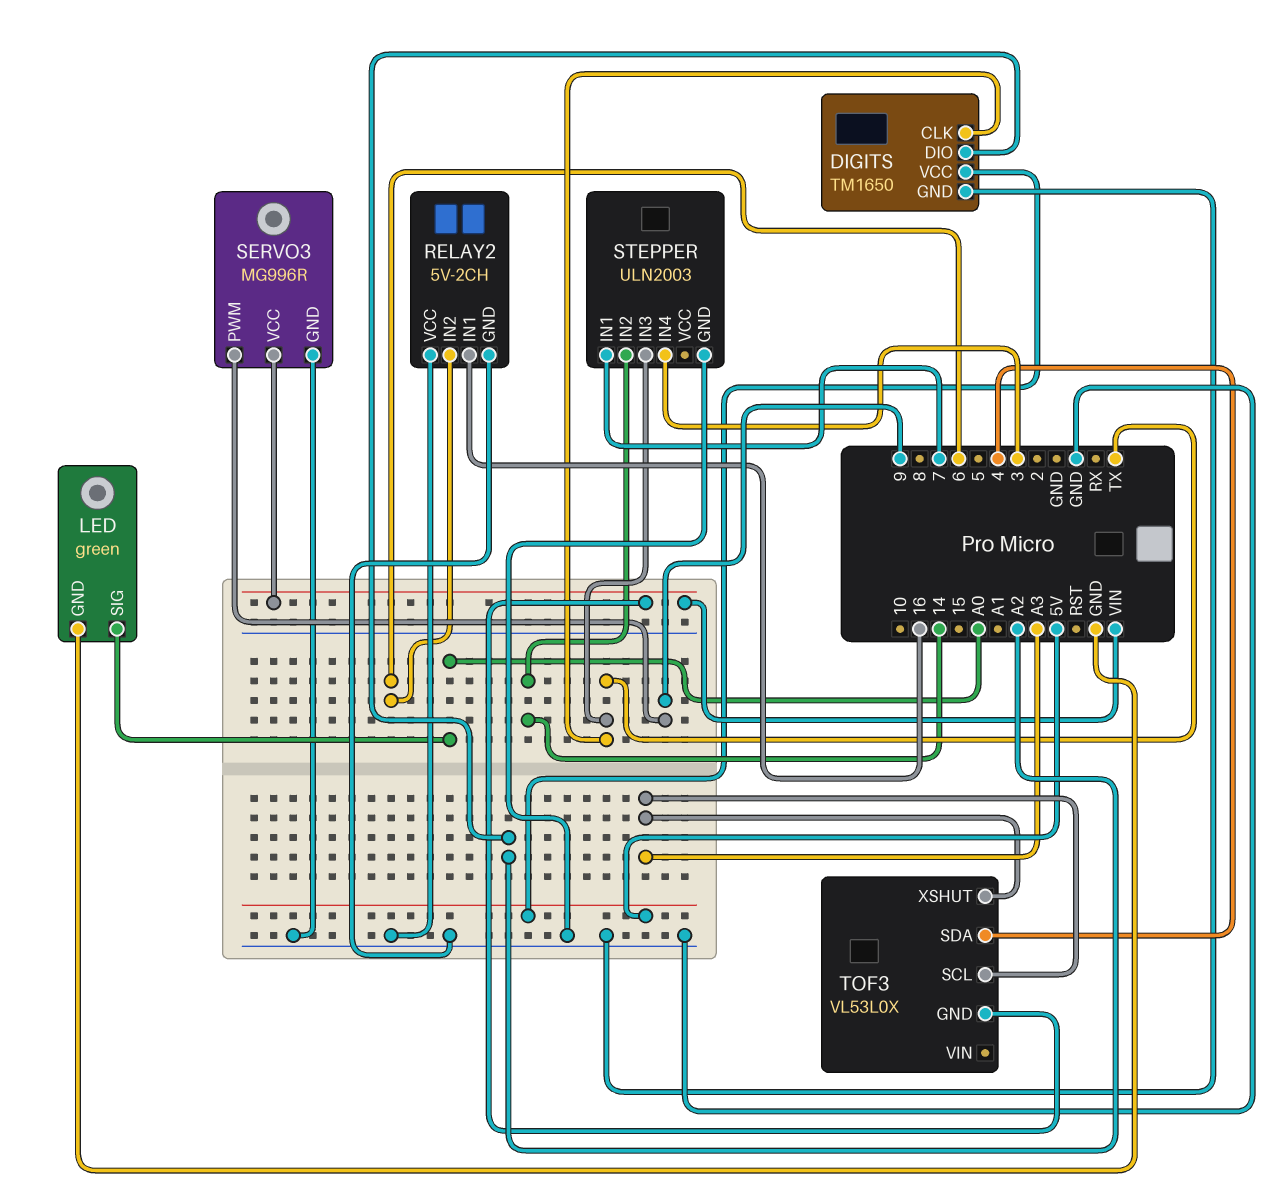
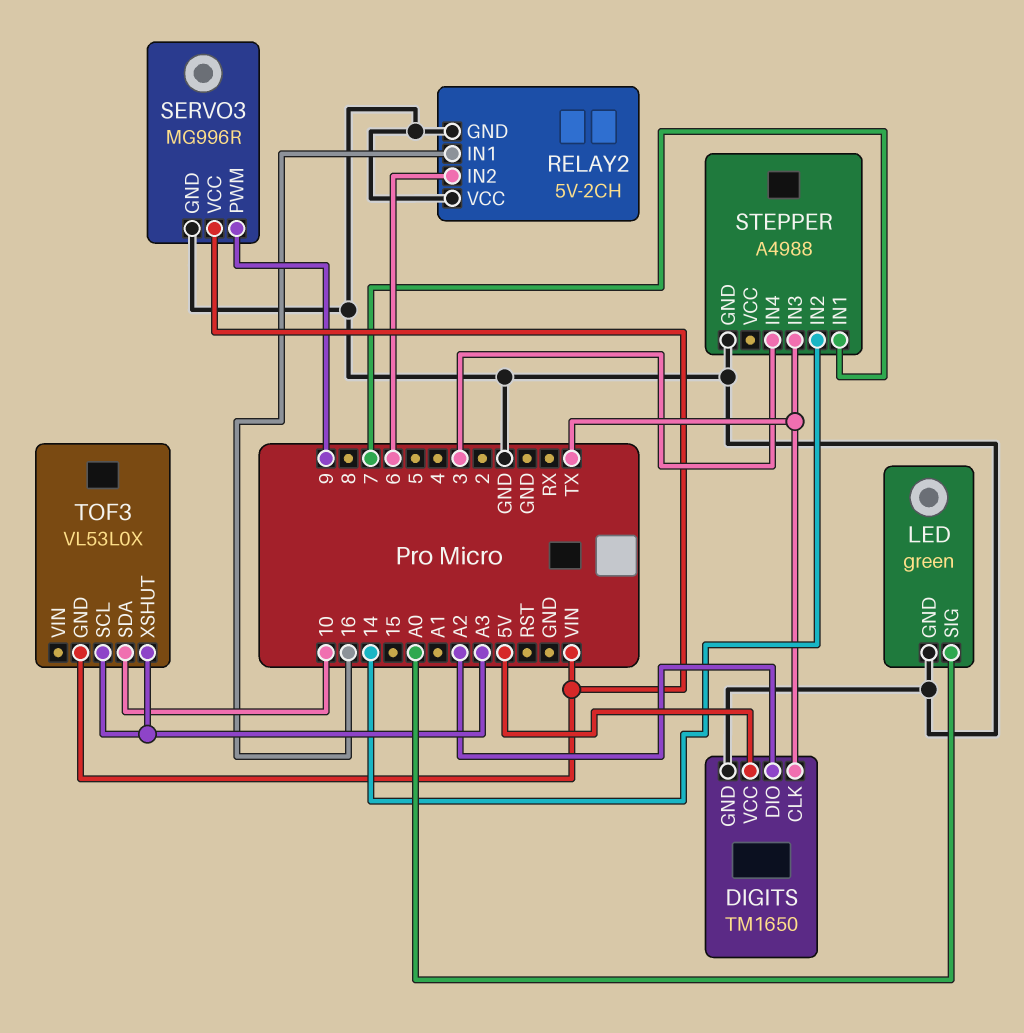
STEPPER: ULN2003 -> A4988
TOF3 pin SDA: 4 -> 10

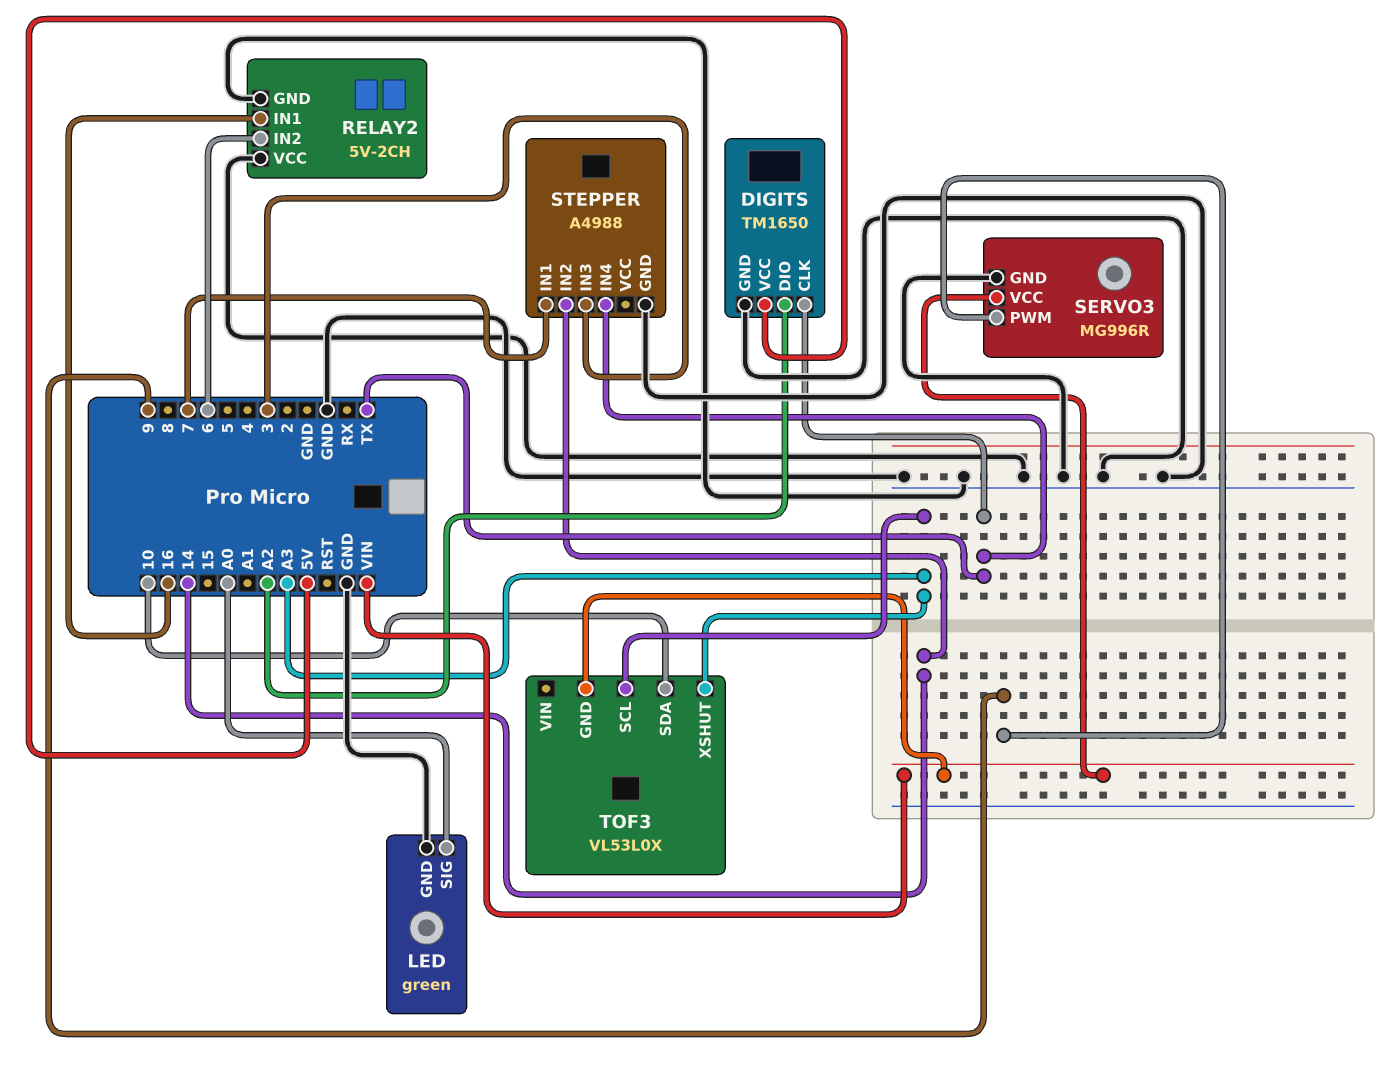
STEPPER pin IN3: TX -> 3
STEPPER pin IN4: 3 -> TX

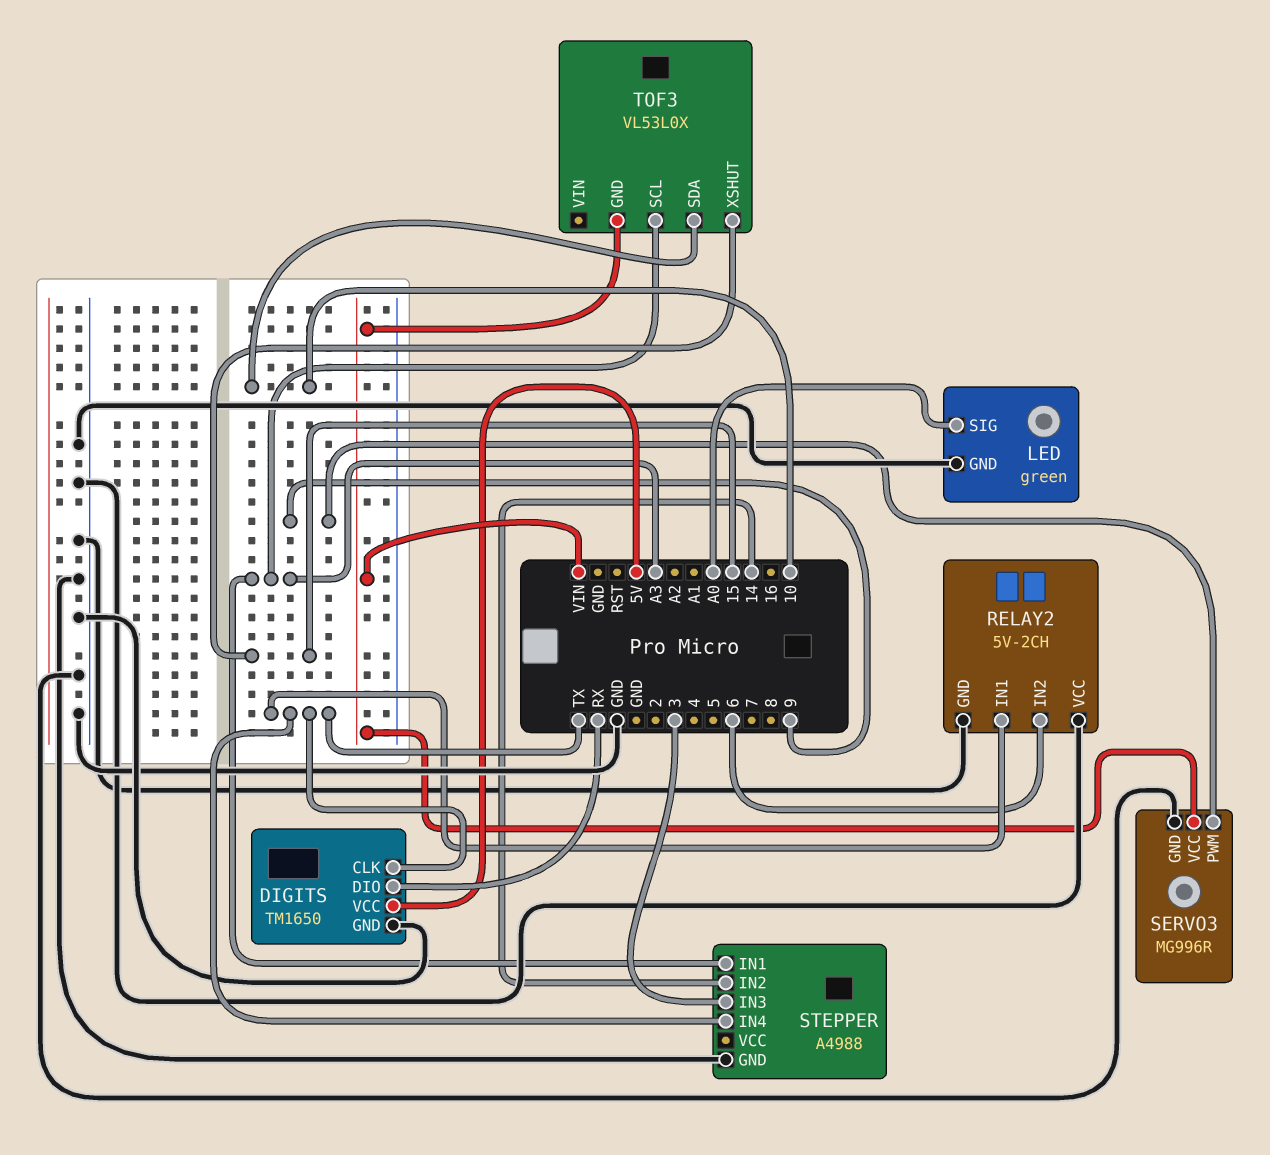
DIGITS pin DIO: A2 -> RX
RELAY2 pin IN1: 16 -> TX
STEPPER pin IN1: 7 -> A3
TOF3 pin XSHUT: A3 -> 15

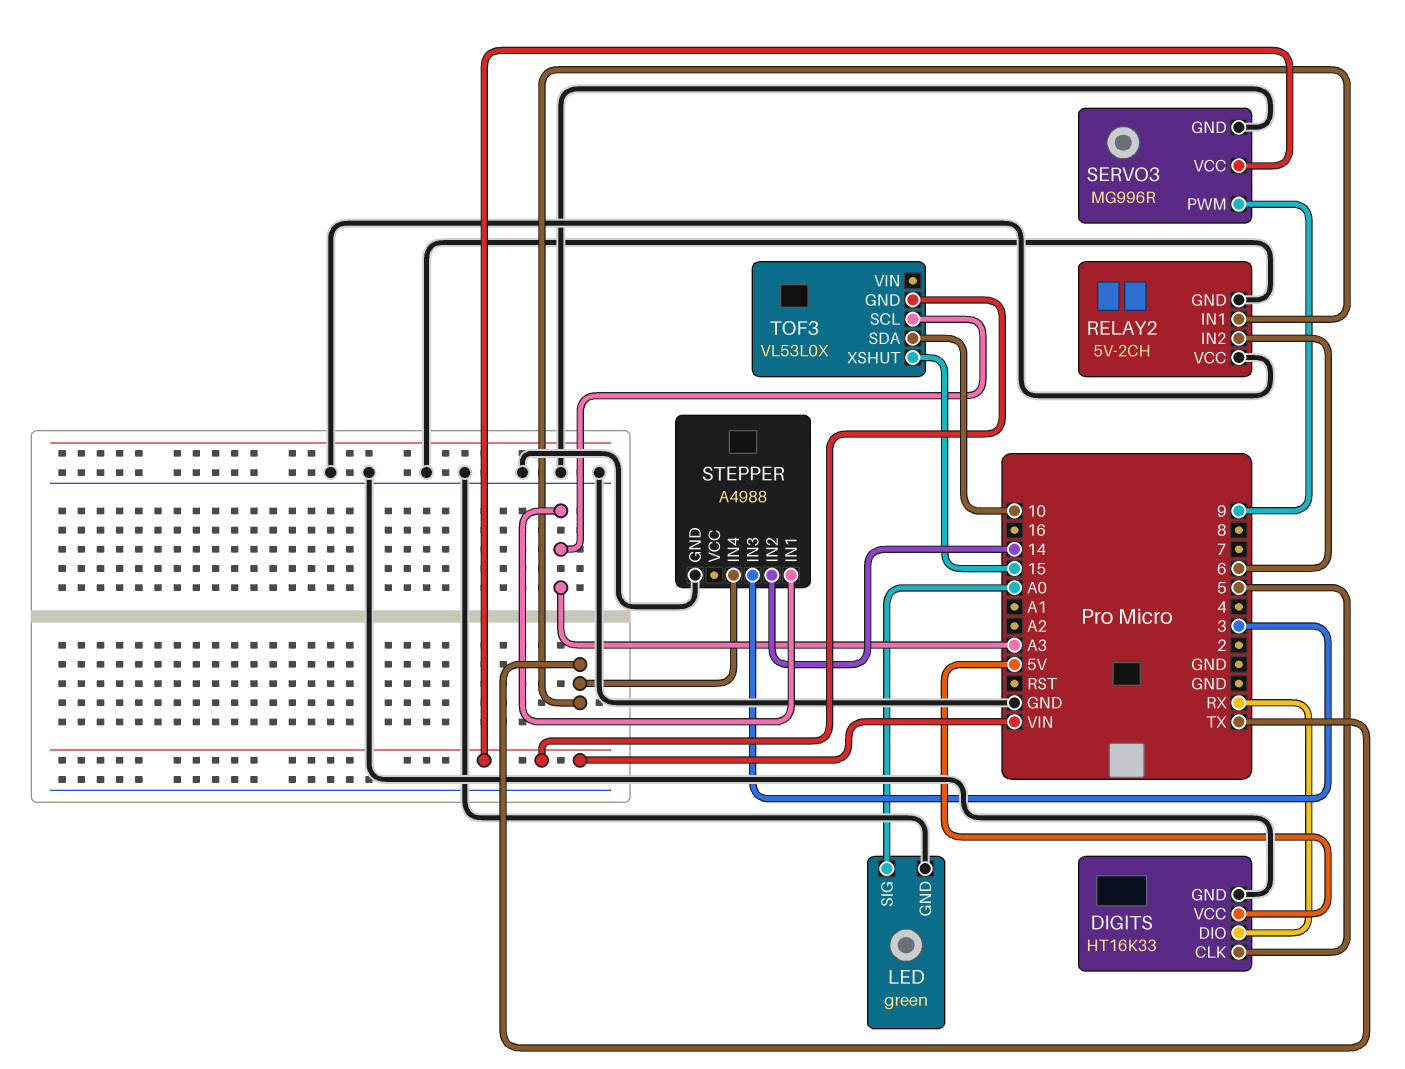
DIGITS: TM1650 -> HT16K33
DIGITS pin CLK: TX -> 5

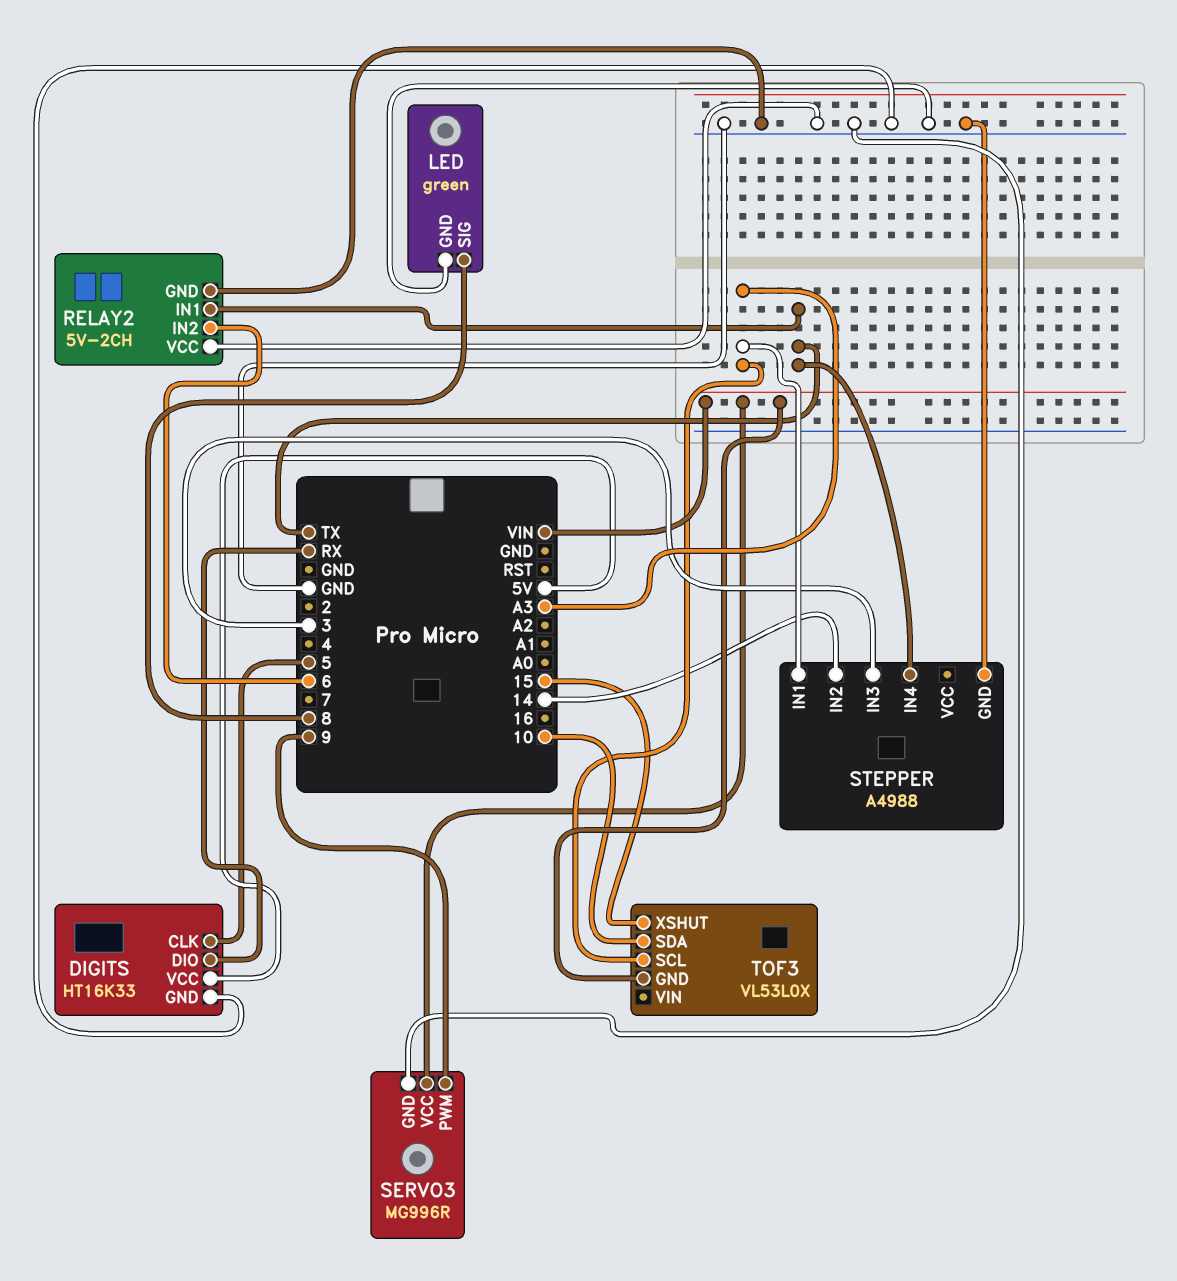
LED pin SIG: A0 -> 8

